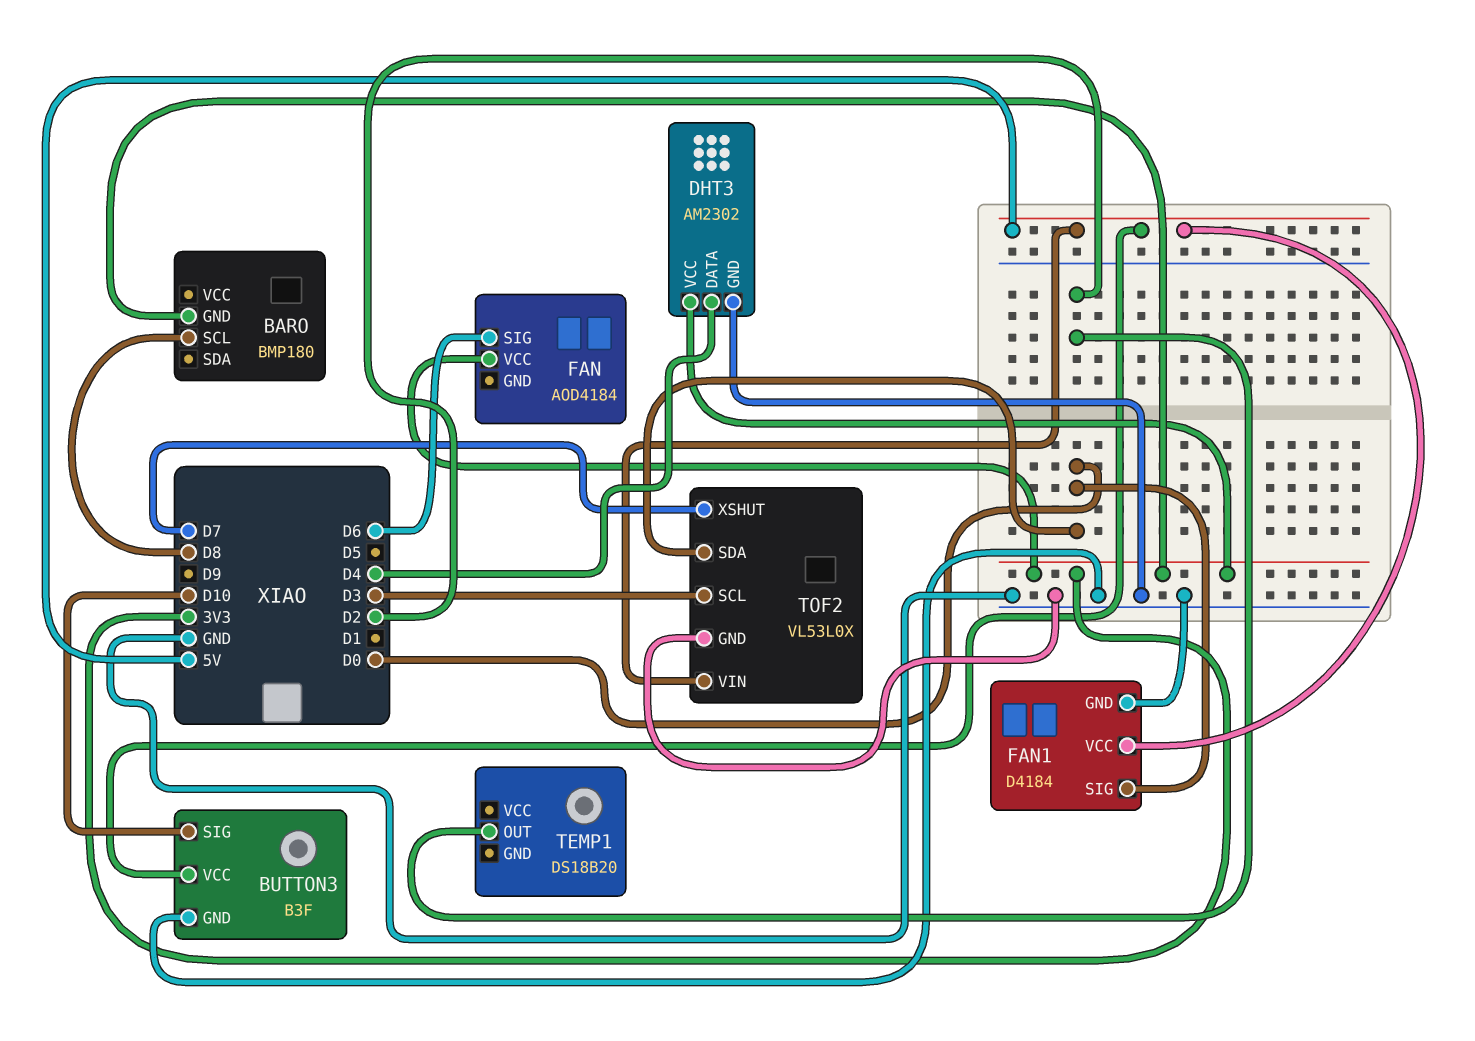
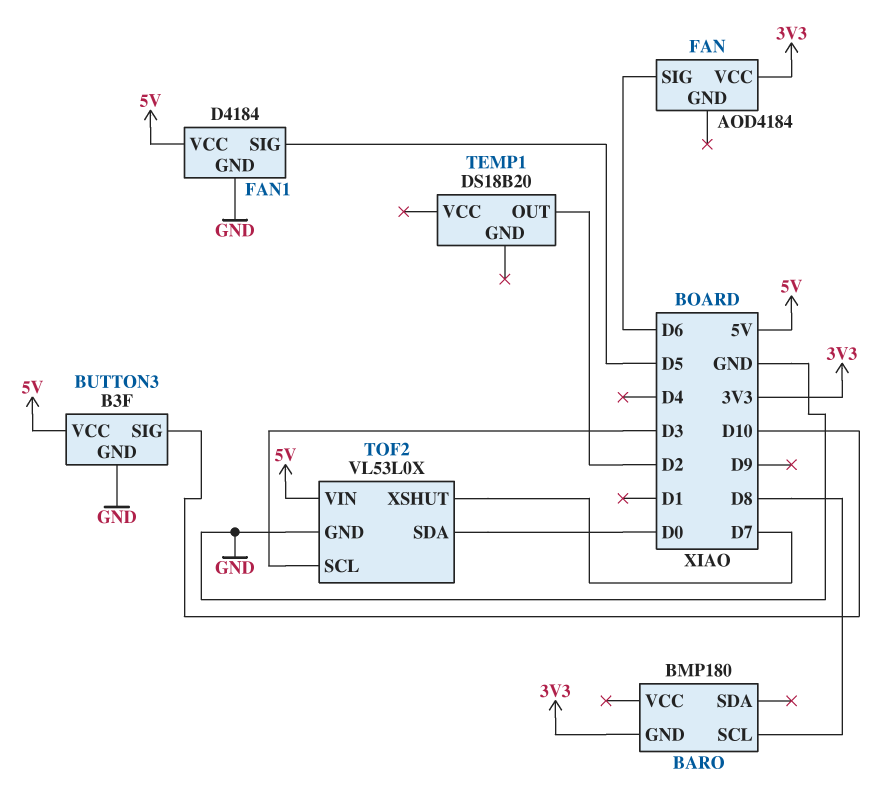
DHT3: AM2302 -> none
DHT3 pin DATA: D4 -> none
DHT3 pin GND: GND -> none
DHT3 pin VCC: 3V3 -> none
FAN1 pin SIG: D0 -> D5

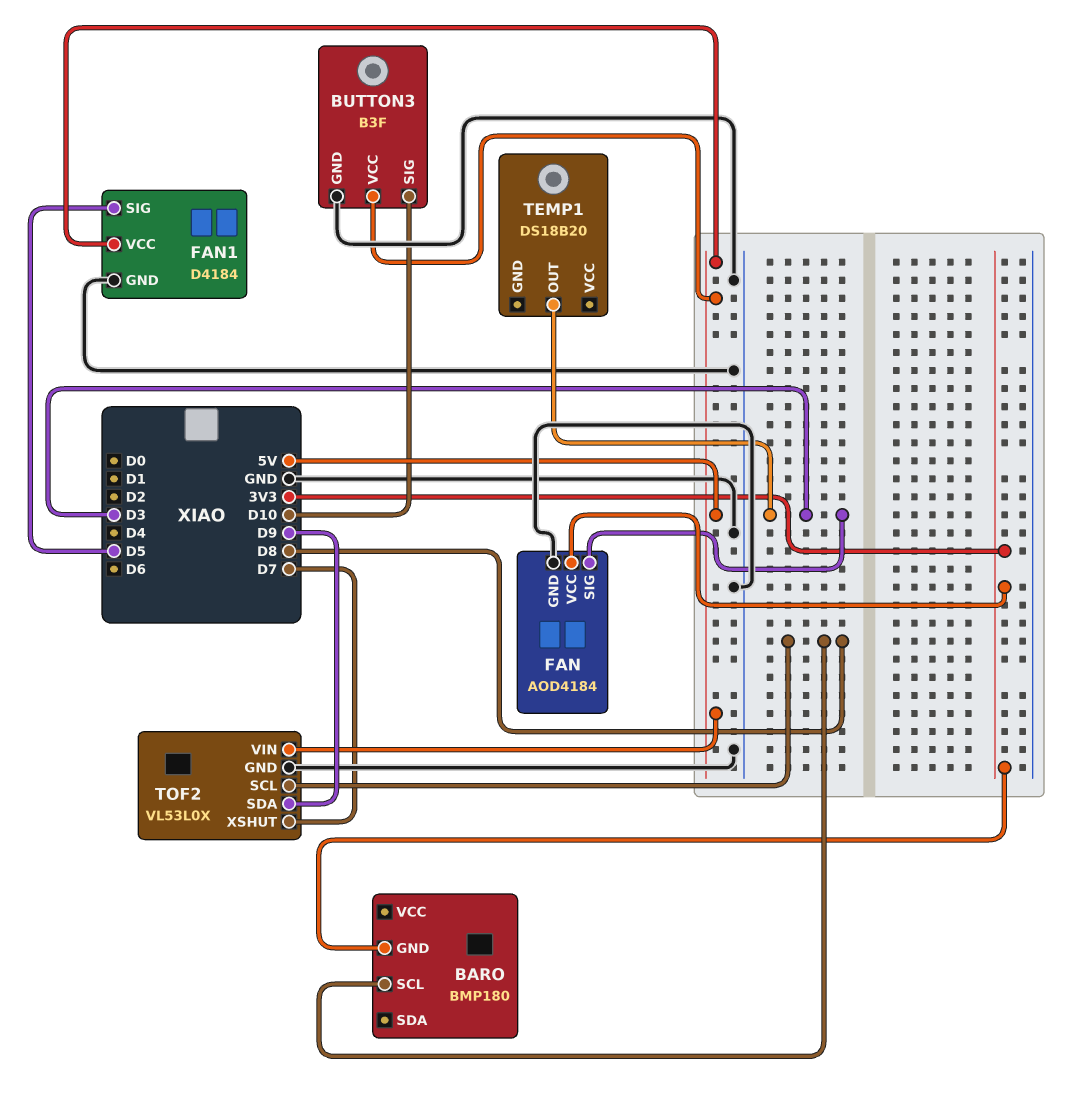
FAN pin GND: none -> GND
FAN pin SIG: D6 -> D3
TEMP1 pin OUT: D2 -> D3
TOF2 pin SCL: D3 -> D8
TOF2 pin SDA: D0 -> D9

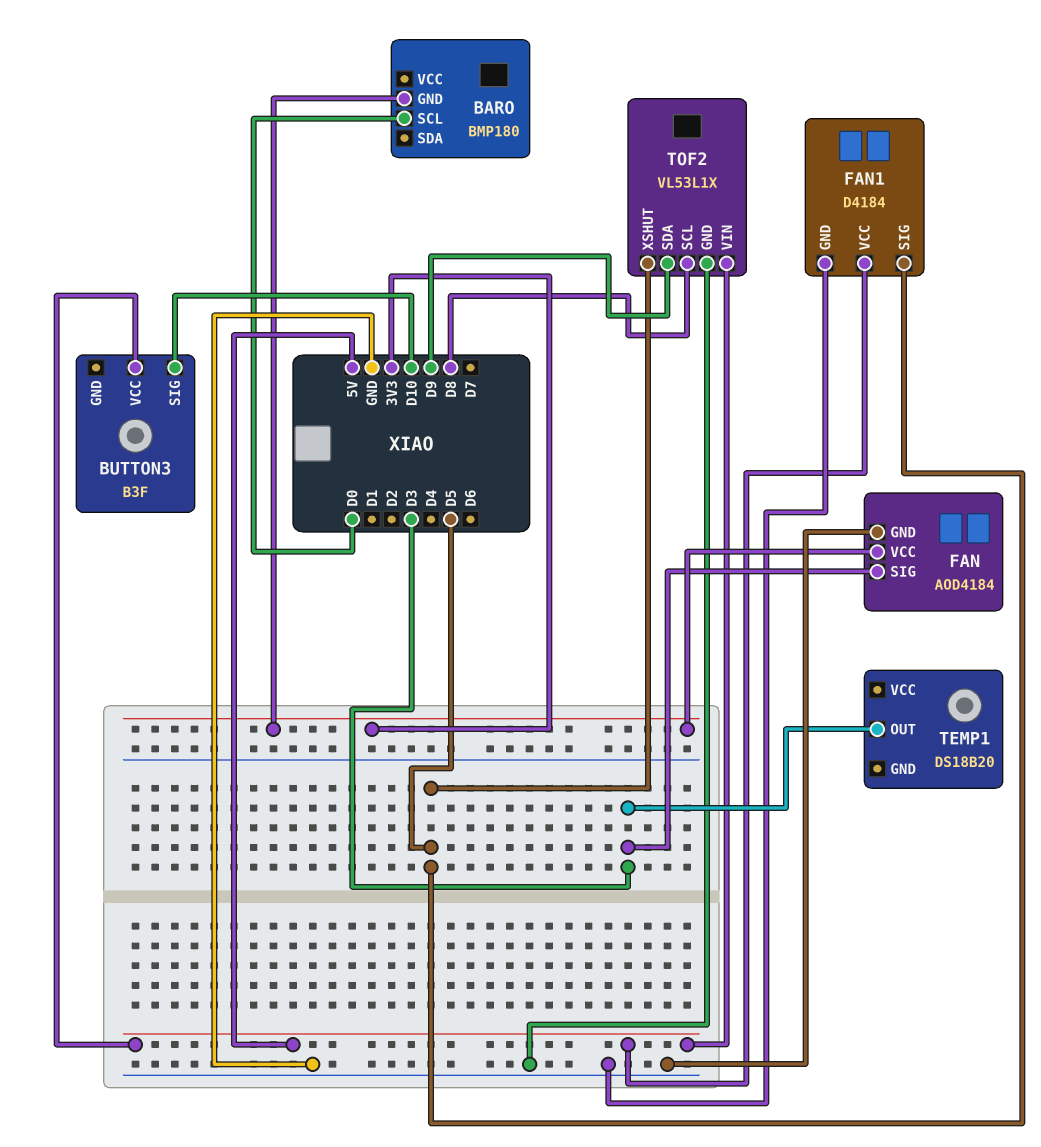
BARO pin SCL: D8 -> D0
BUTTON3 pin GND: GND -> none
TOF2: VL53L0X -> VL53L1X
TOF2 pin XSHUT: D7 -> D5

